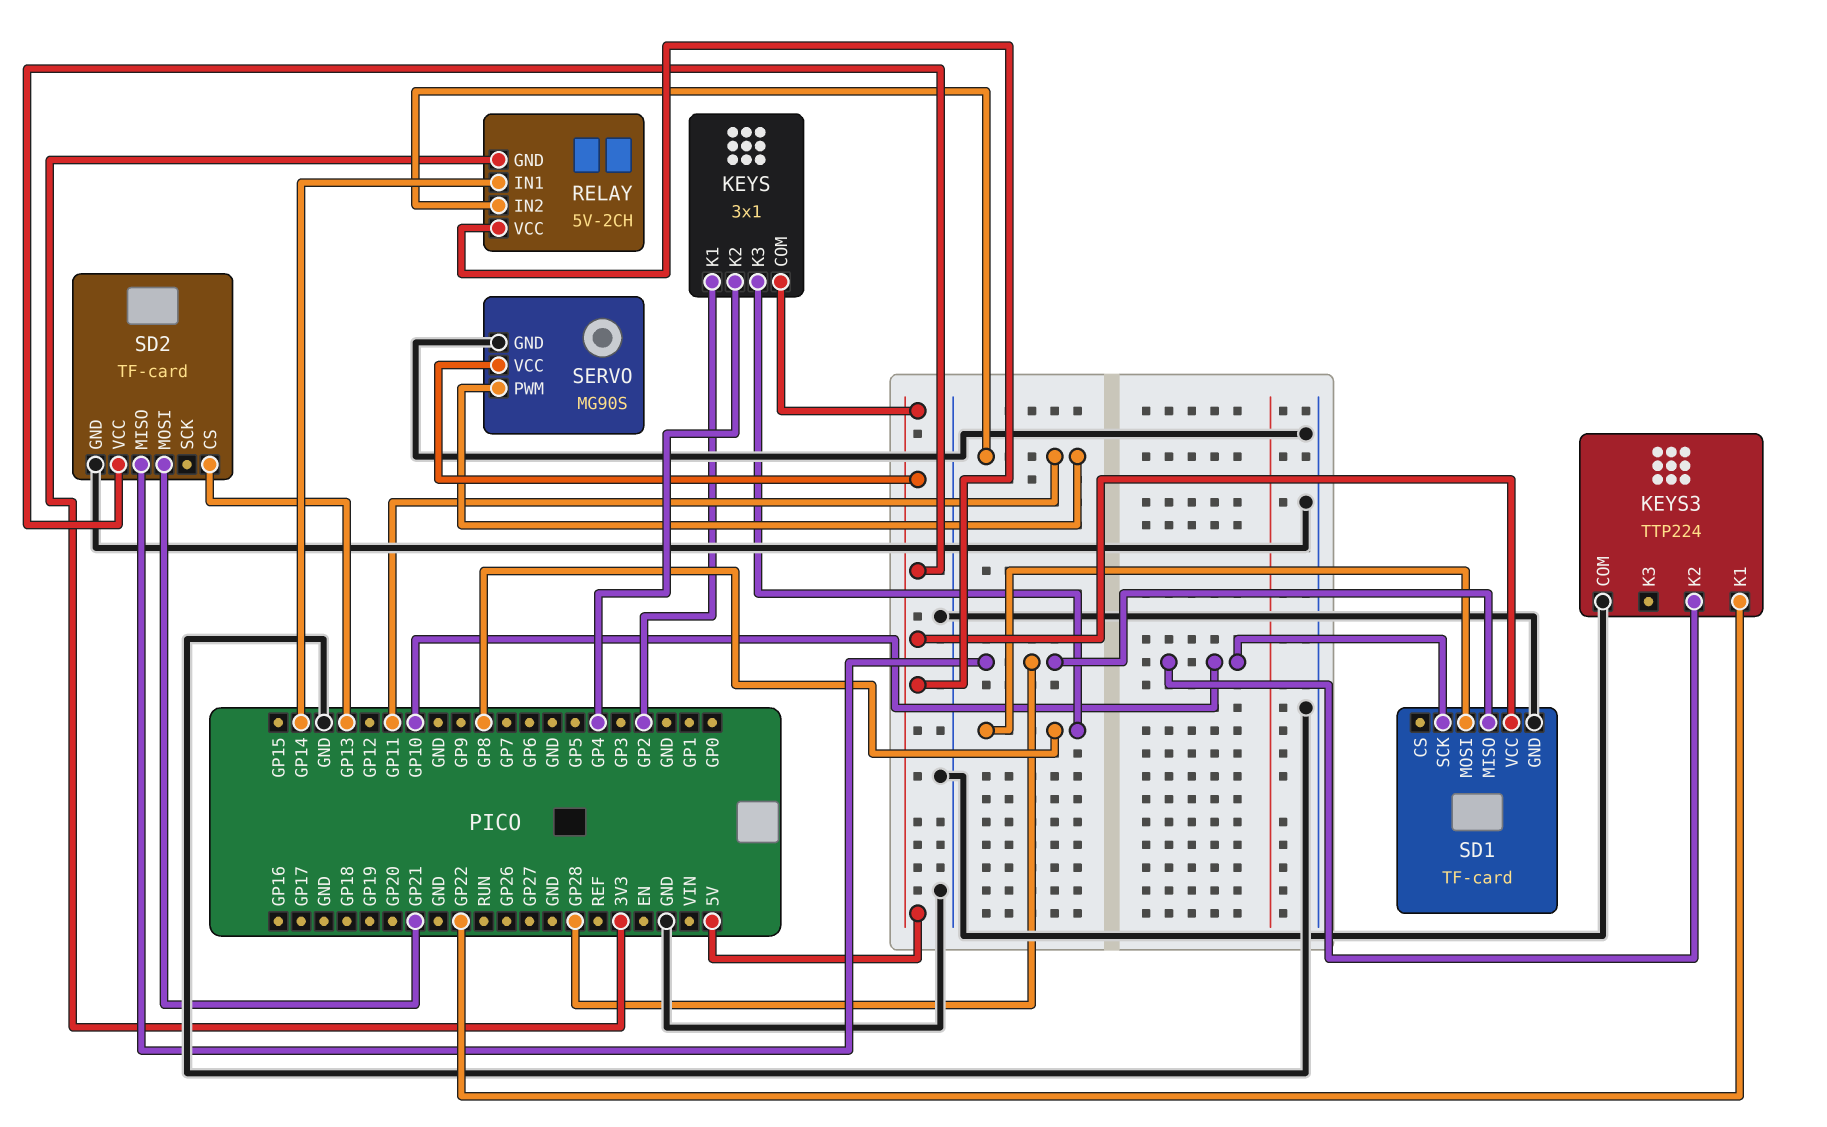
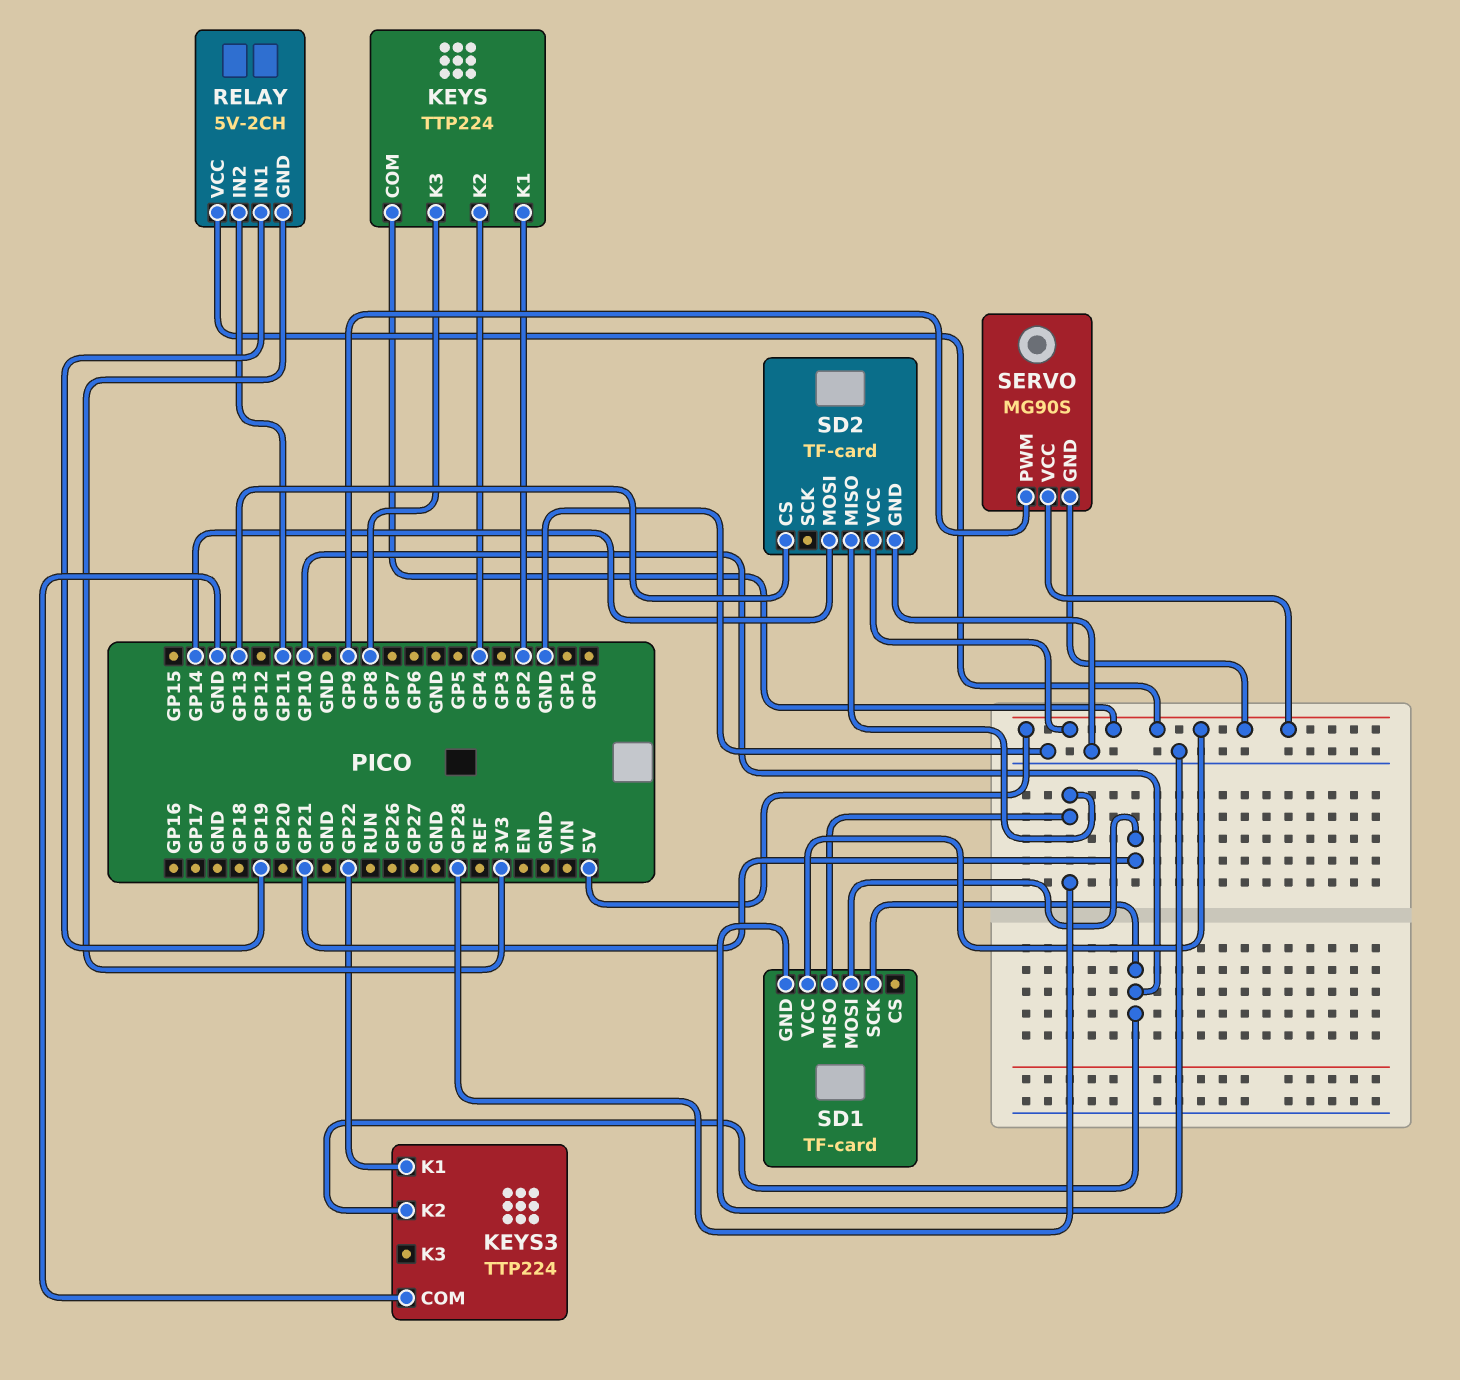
KEYS: 3x1 -> TTP224
RELAY pin IN1: GP14 -> GP19
SD1 pin MOSI: GP8 -> GP21
SD2 pin MOSI: GP21 -> GP14
SERVO pin GND: GND -> 5V
SERVO pin PWM: GP11 -> GP9

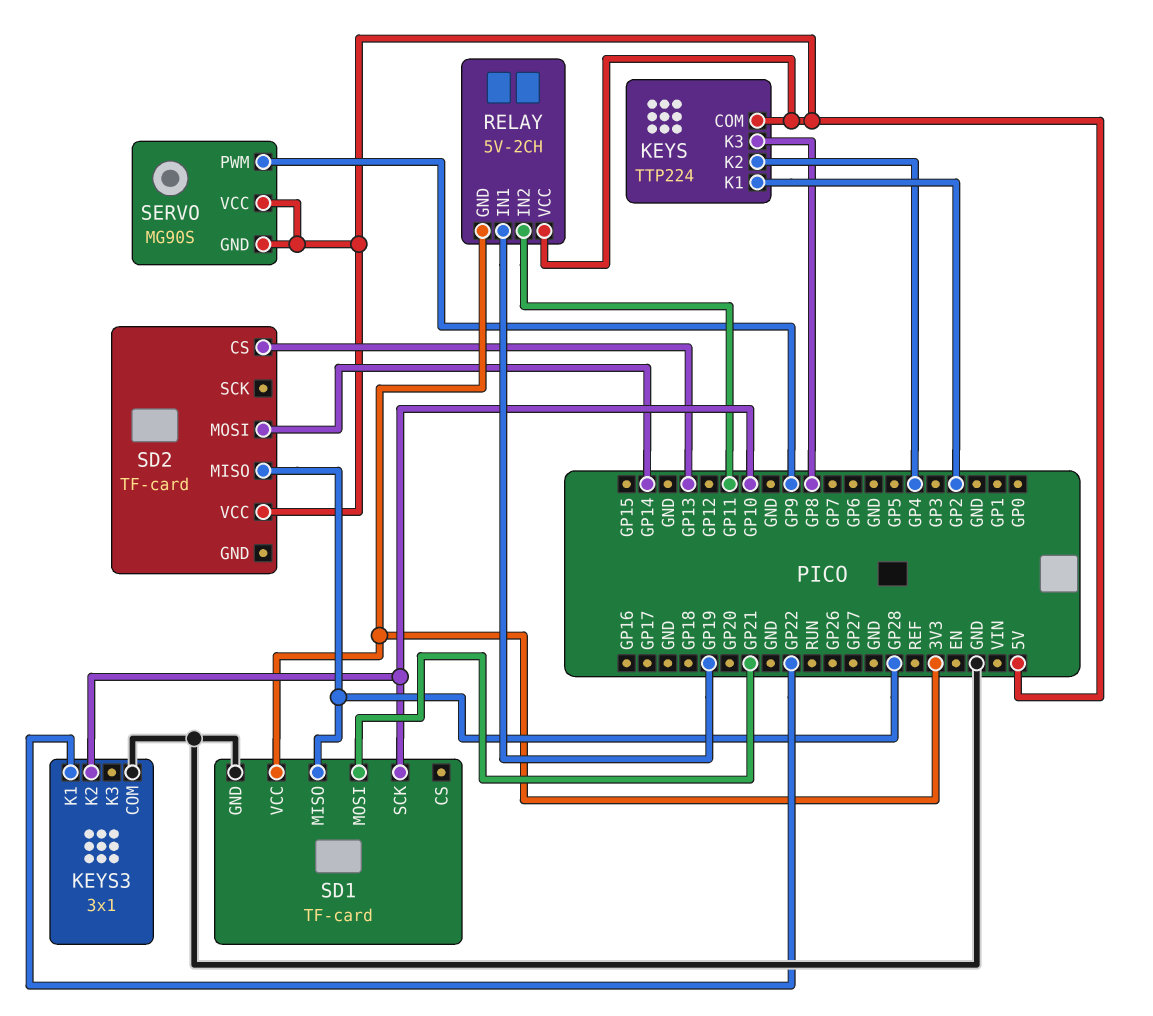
KEYS3: TTP224 -> 3x1
SD1 pin VCC: 5V -> 3V3
SD2 pin GND: GND -> none

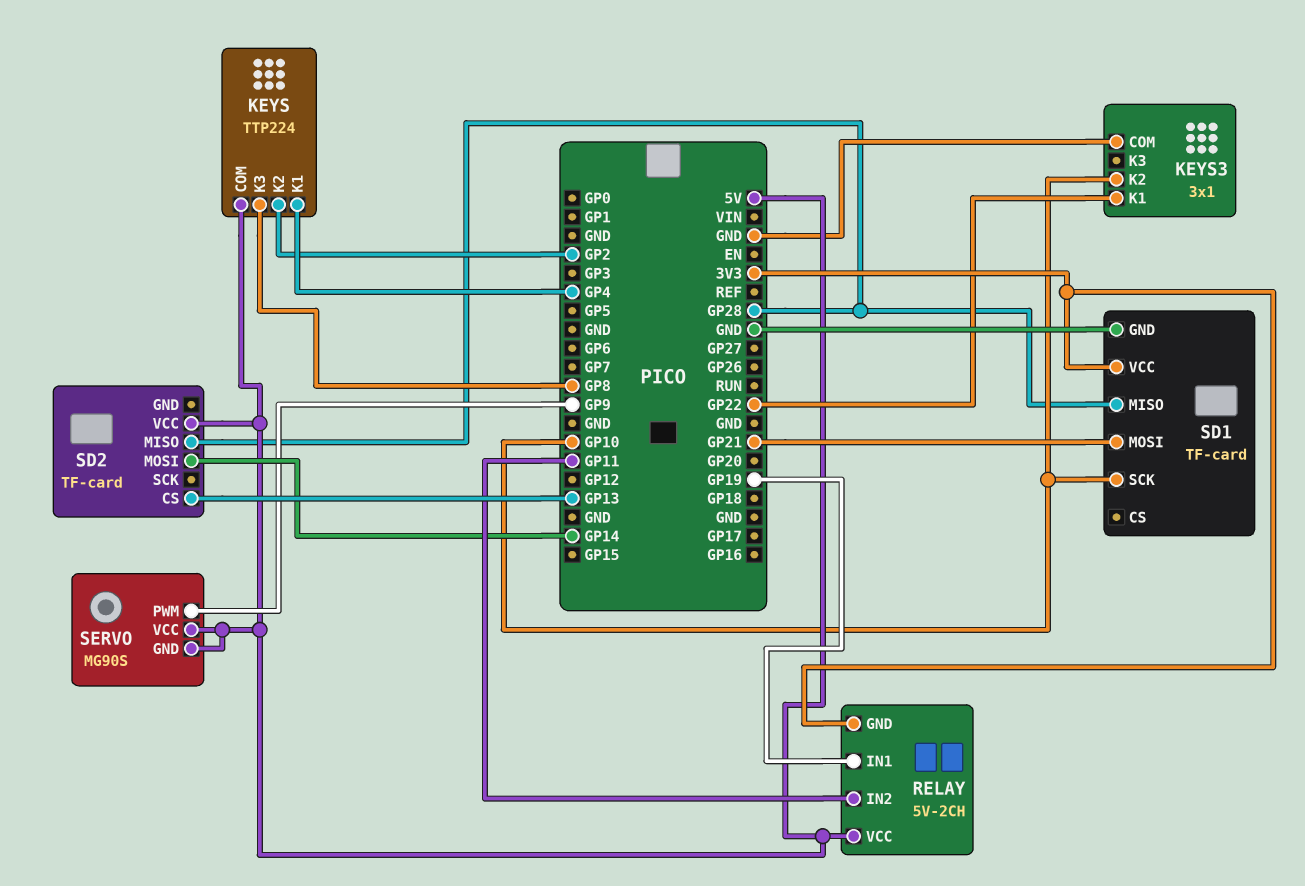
KEYS pin K1: GP2 -> GP4
KEYS pin K2: GP4 -> GP2

